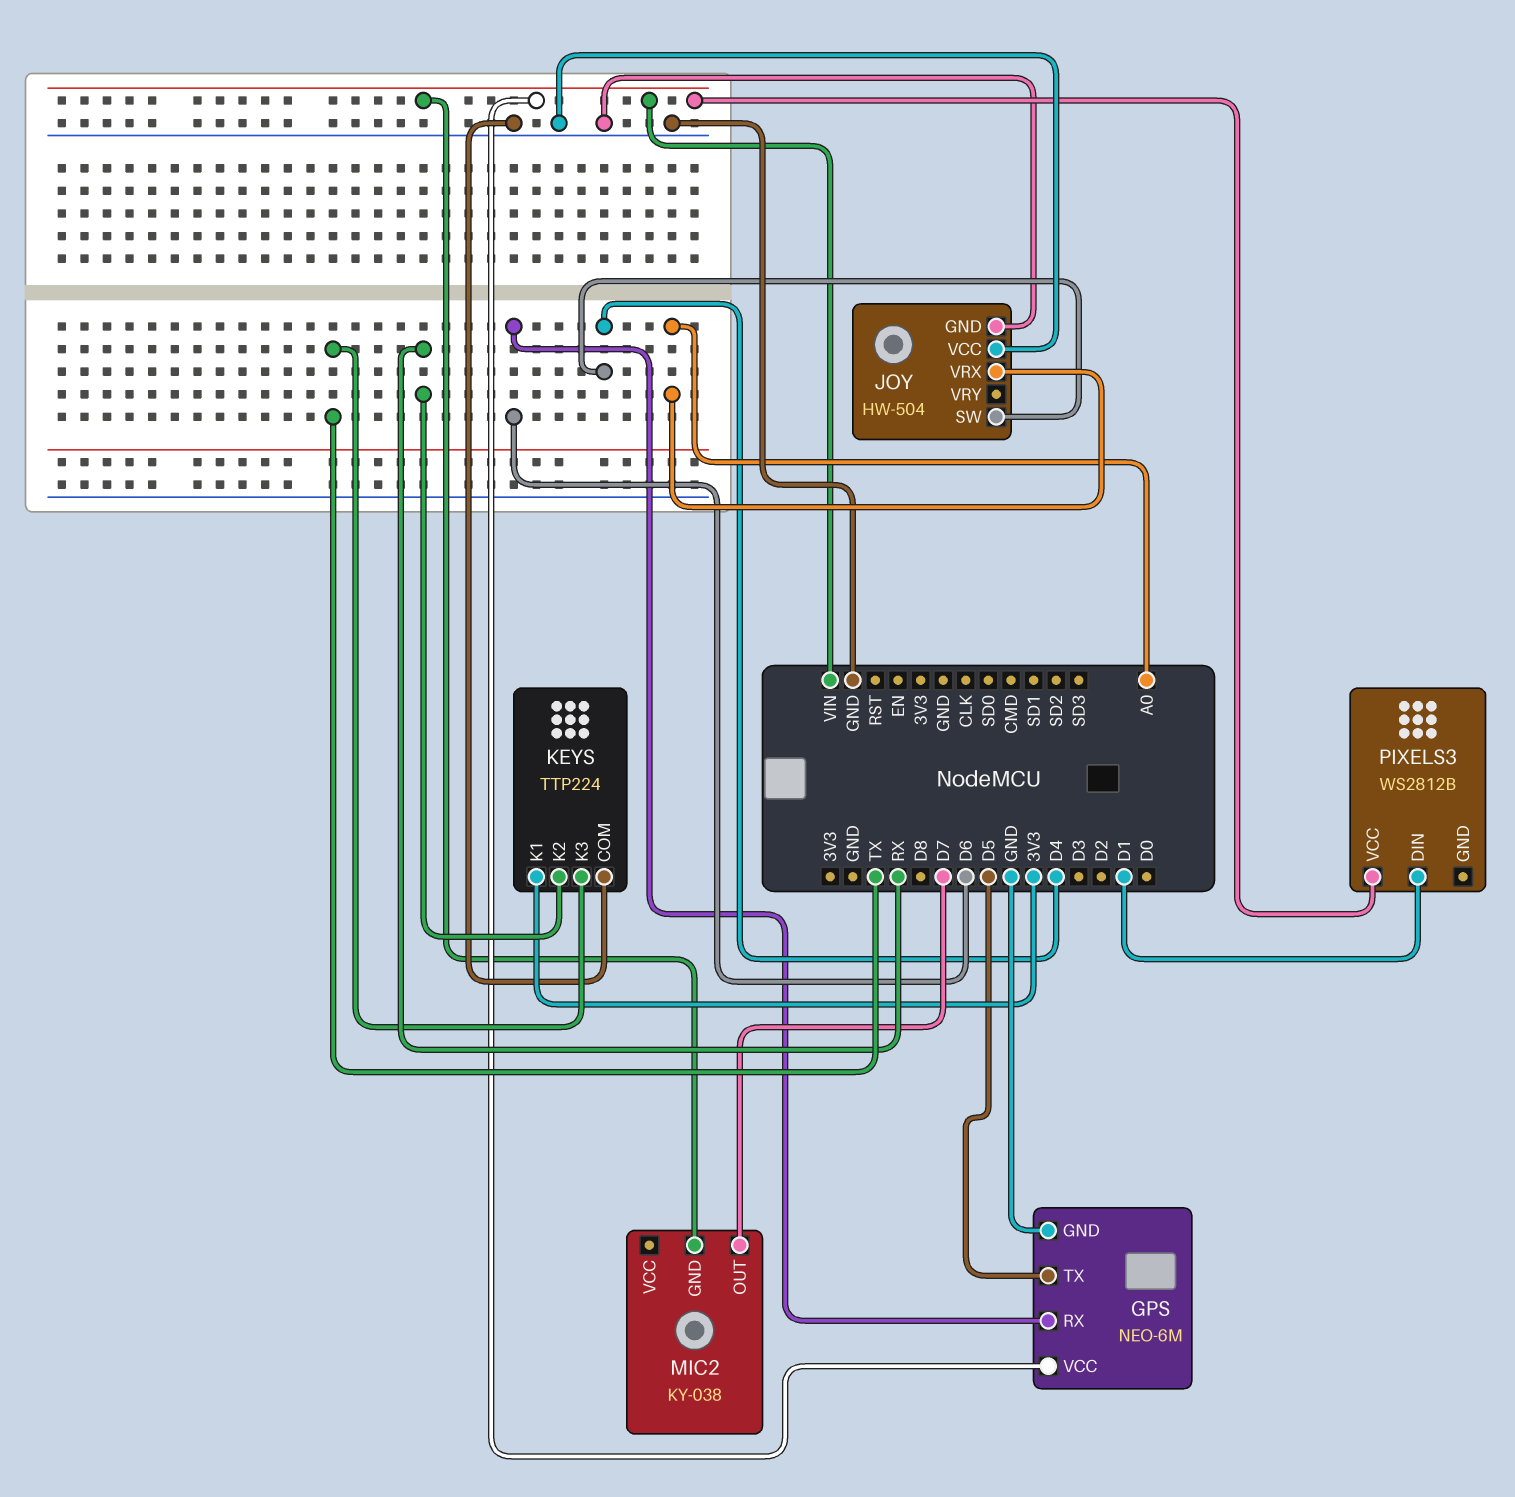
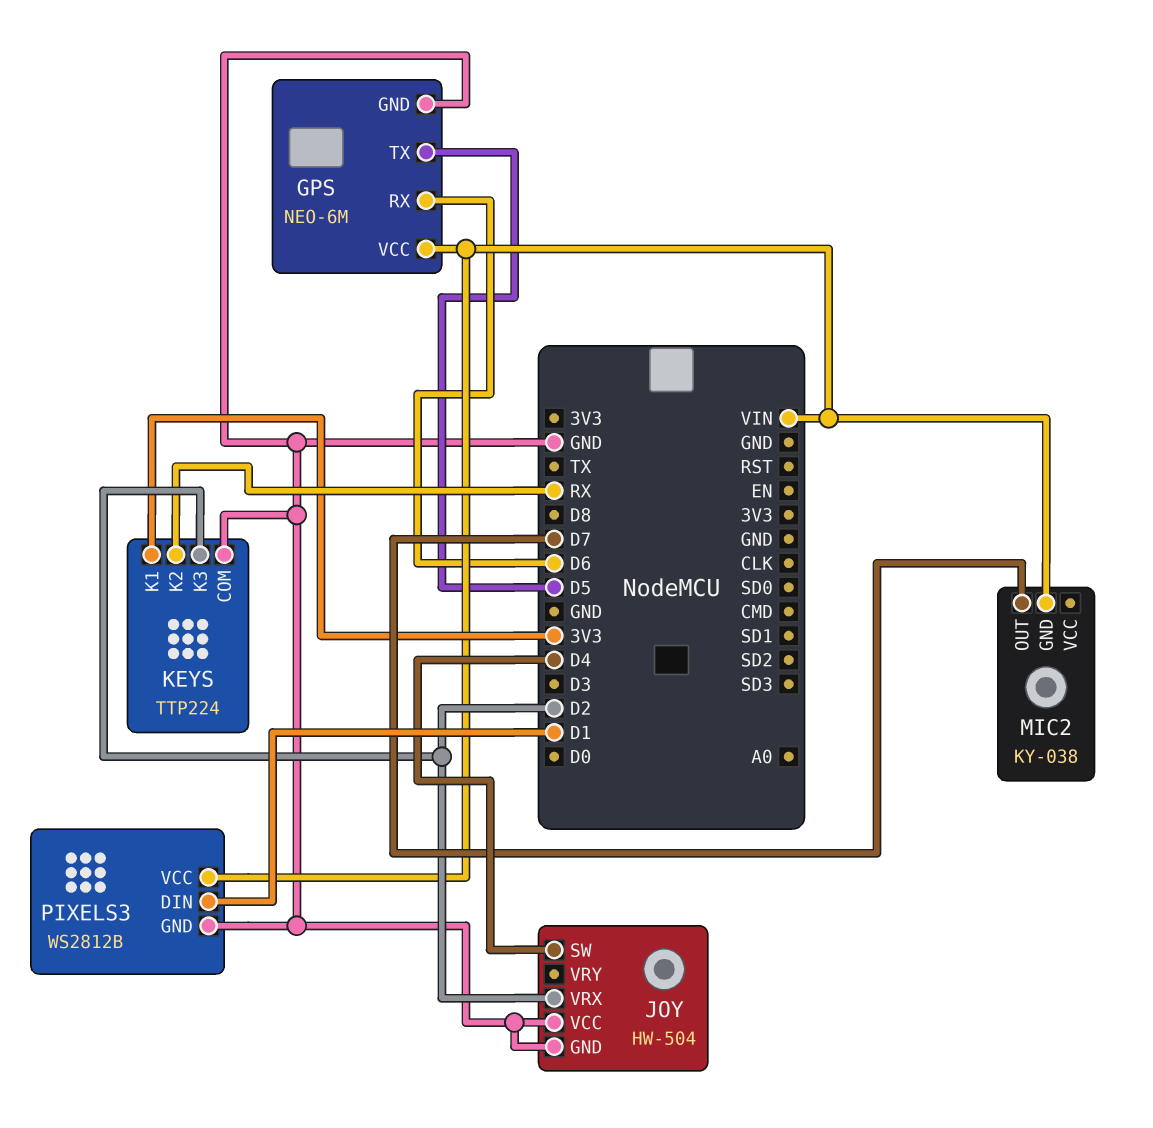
JOY pin VRX: A0 -> D2
KEYS pin K3: TX -> D2
PIXELS3 pin GND: none -> GND

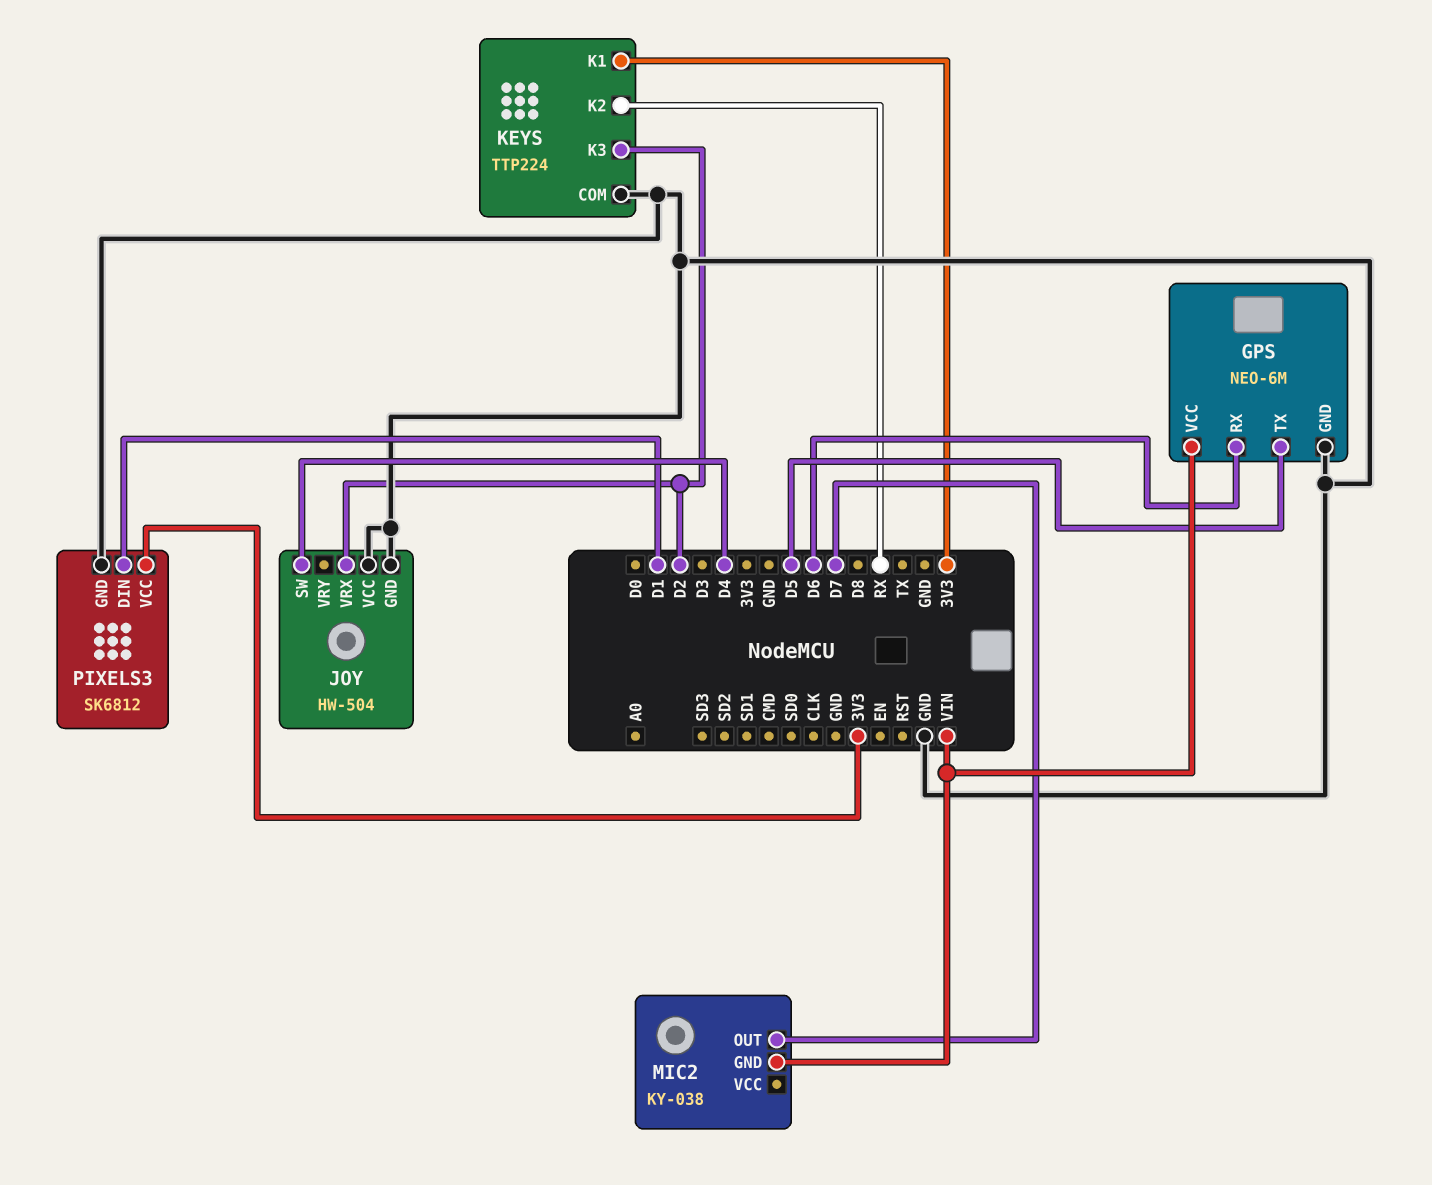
PIXELS3: WS2812B -> SK6812
PIXELS3 pin VCC: VIN -> 3V3

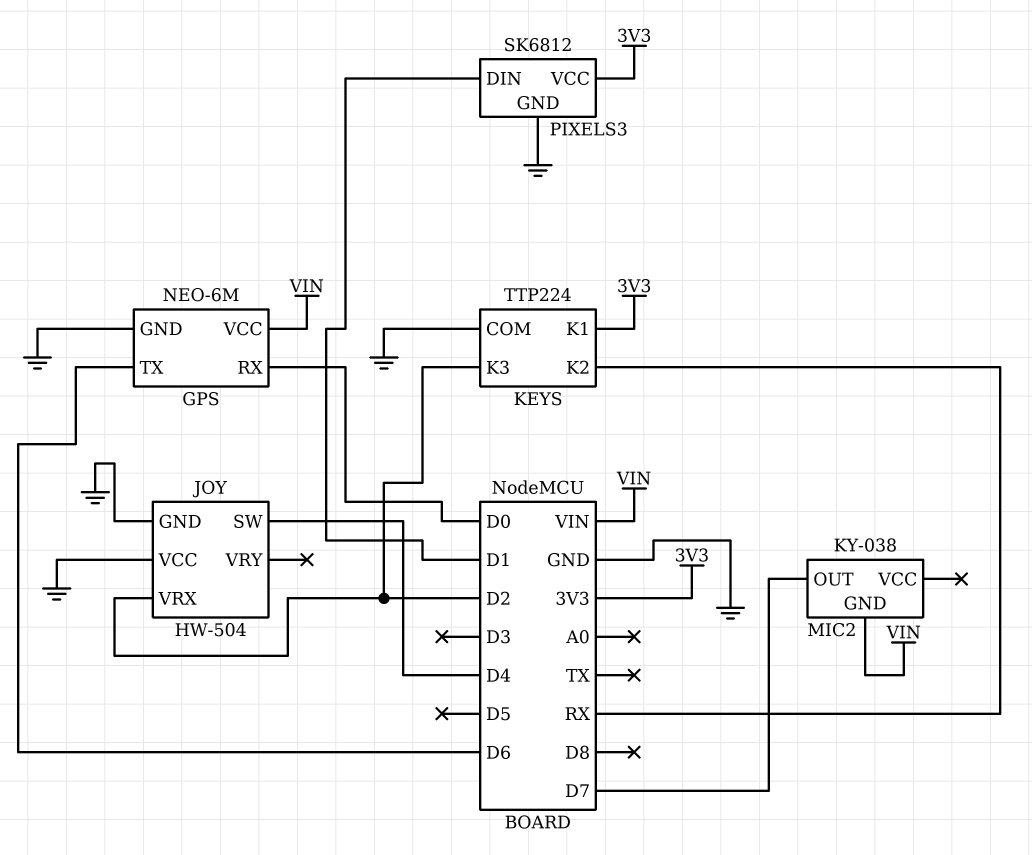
GPS pin RX: D6 -> D0
GPS pin TX: D5 -> D6

